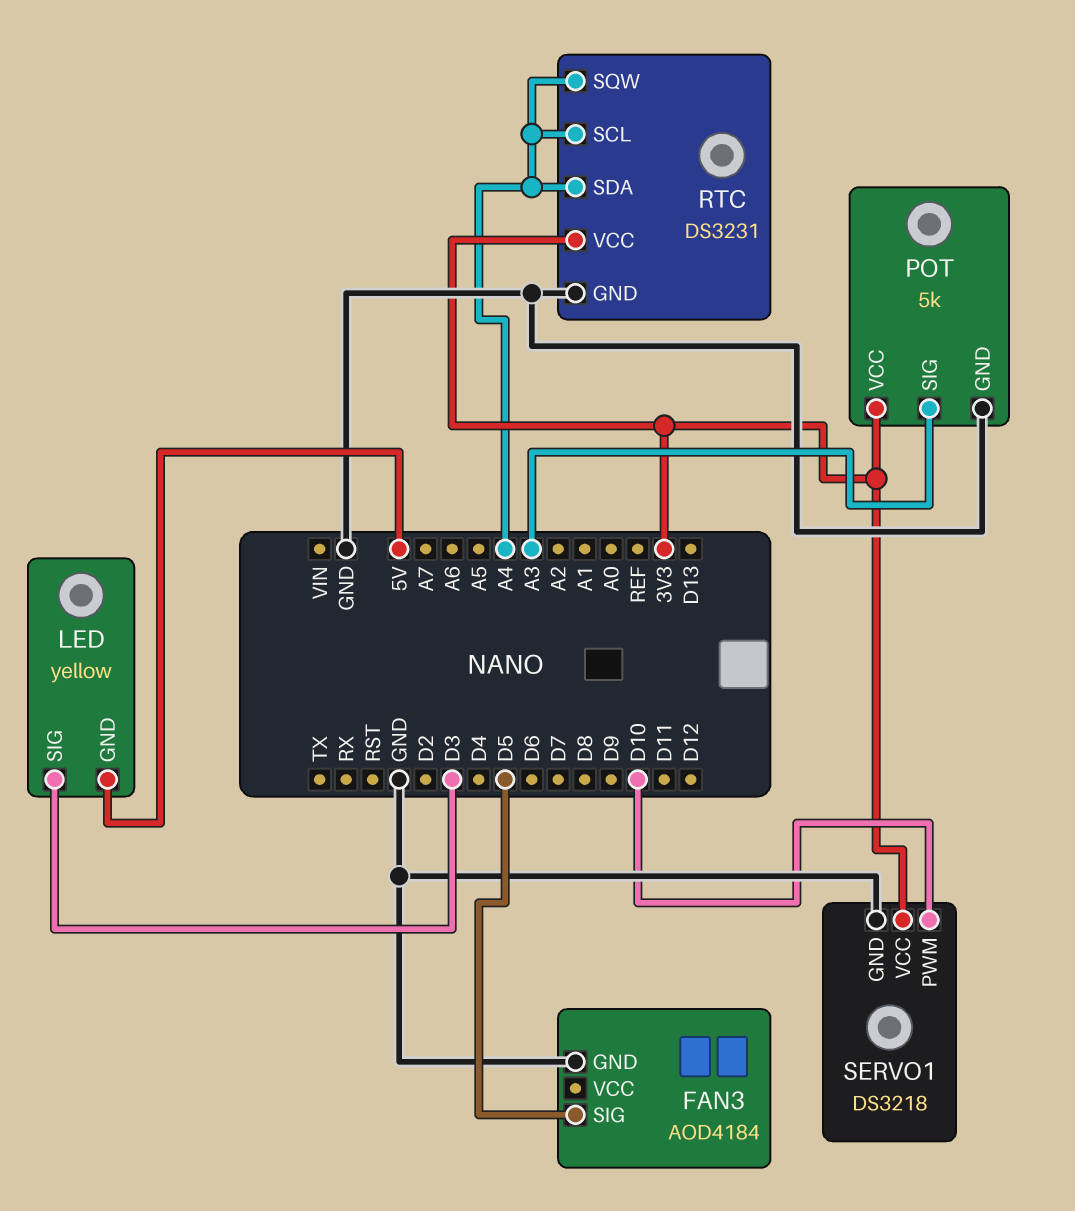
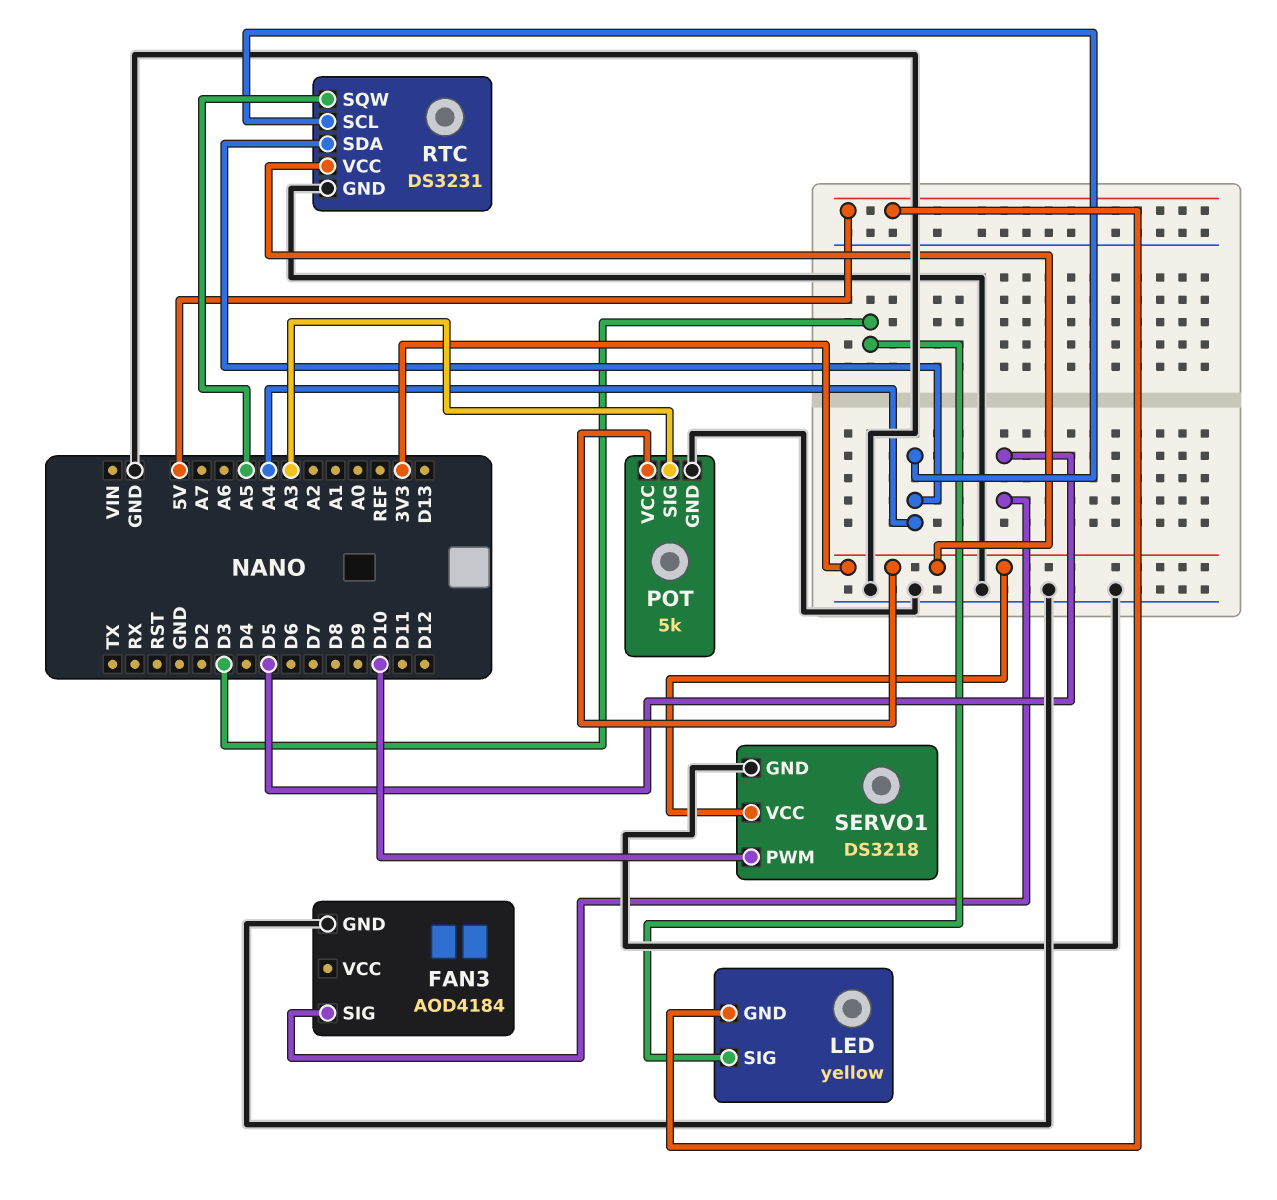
RTC pin SQW: A4 -> A5

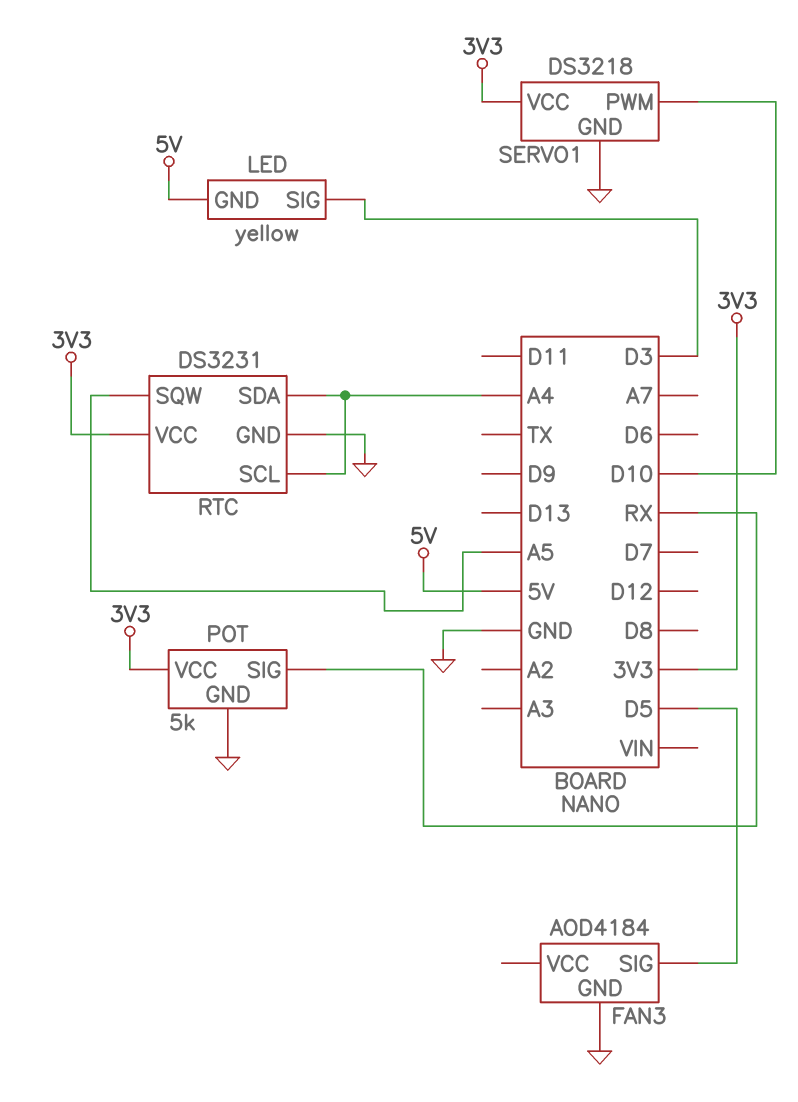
POT pin SIG: A3 -> RX

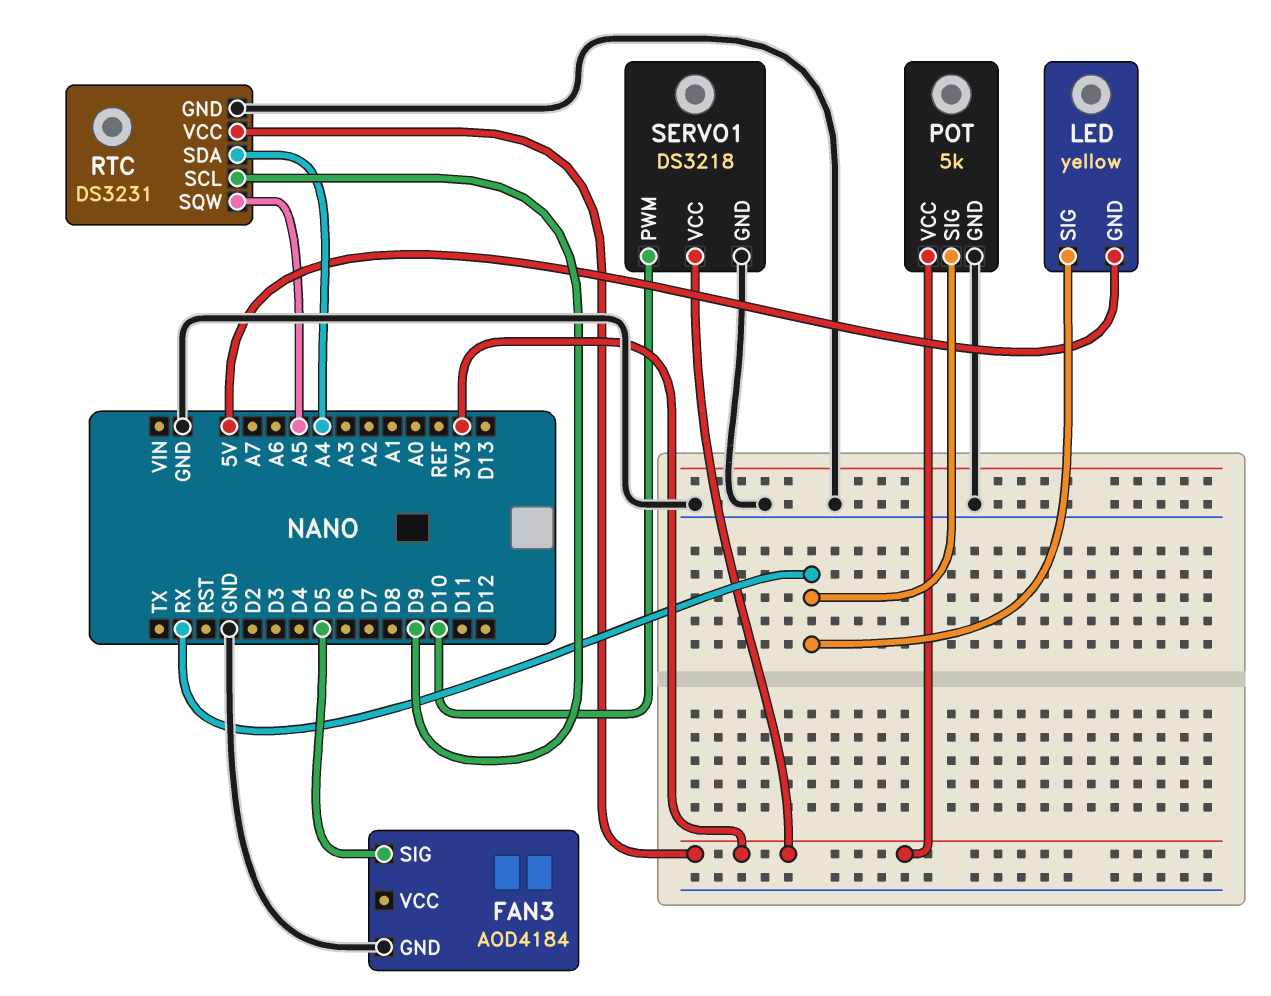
LED pin SIG: D3 -> RX
RTC pin SCL: A4 -> D9

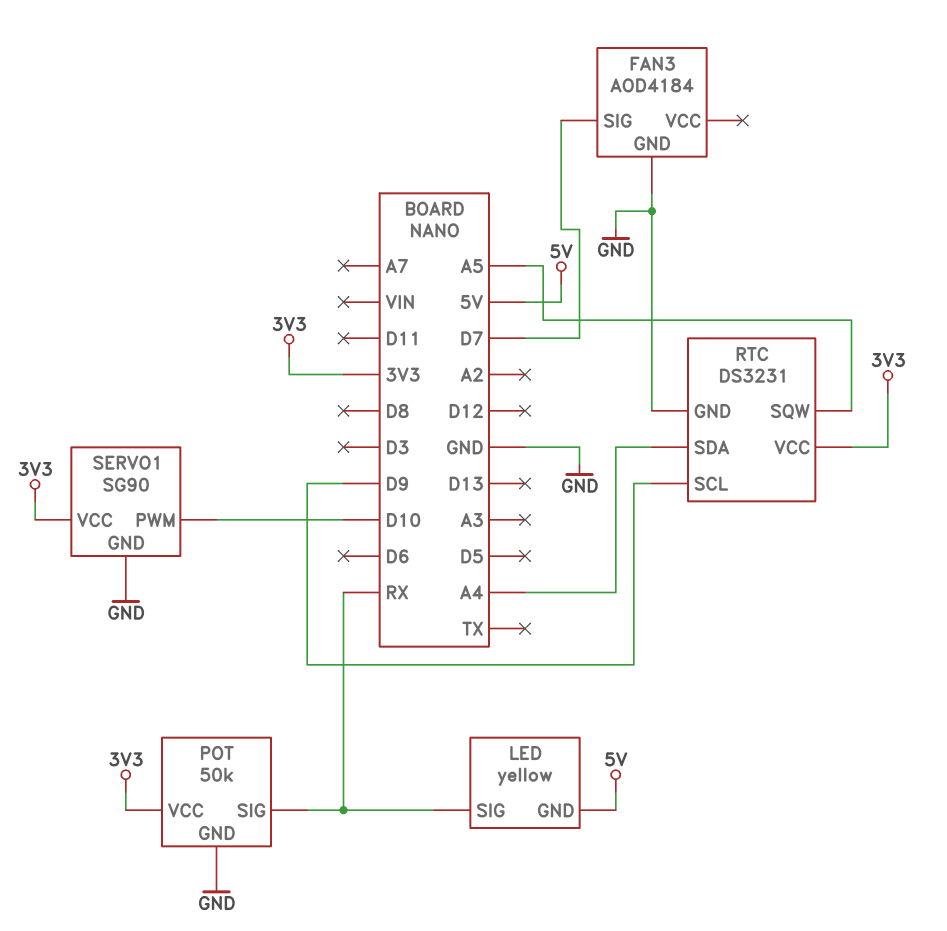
FAN3 pin SIG: D5 -> D7
POT: 5k -> 50k
SERVO1: DS3218 -> SG90

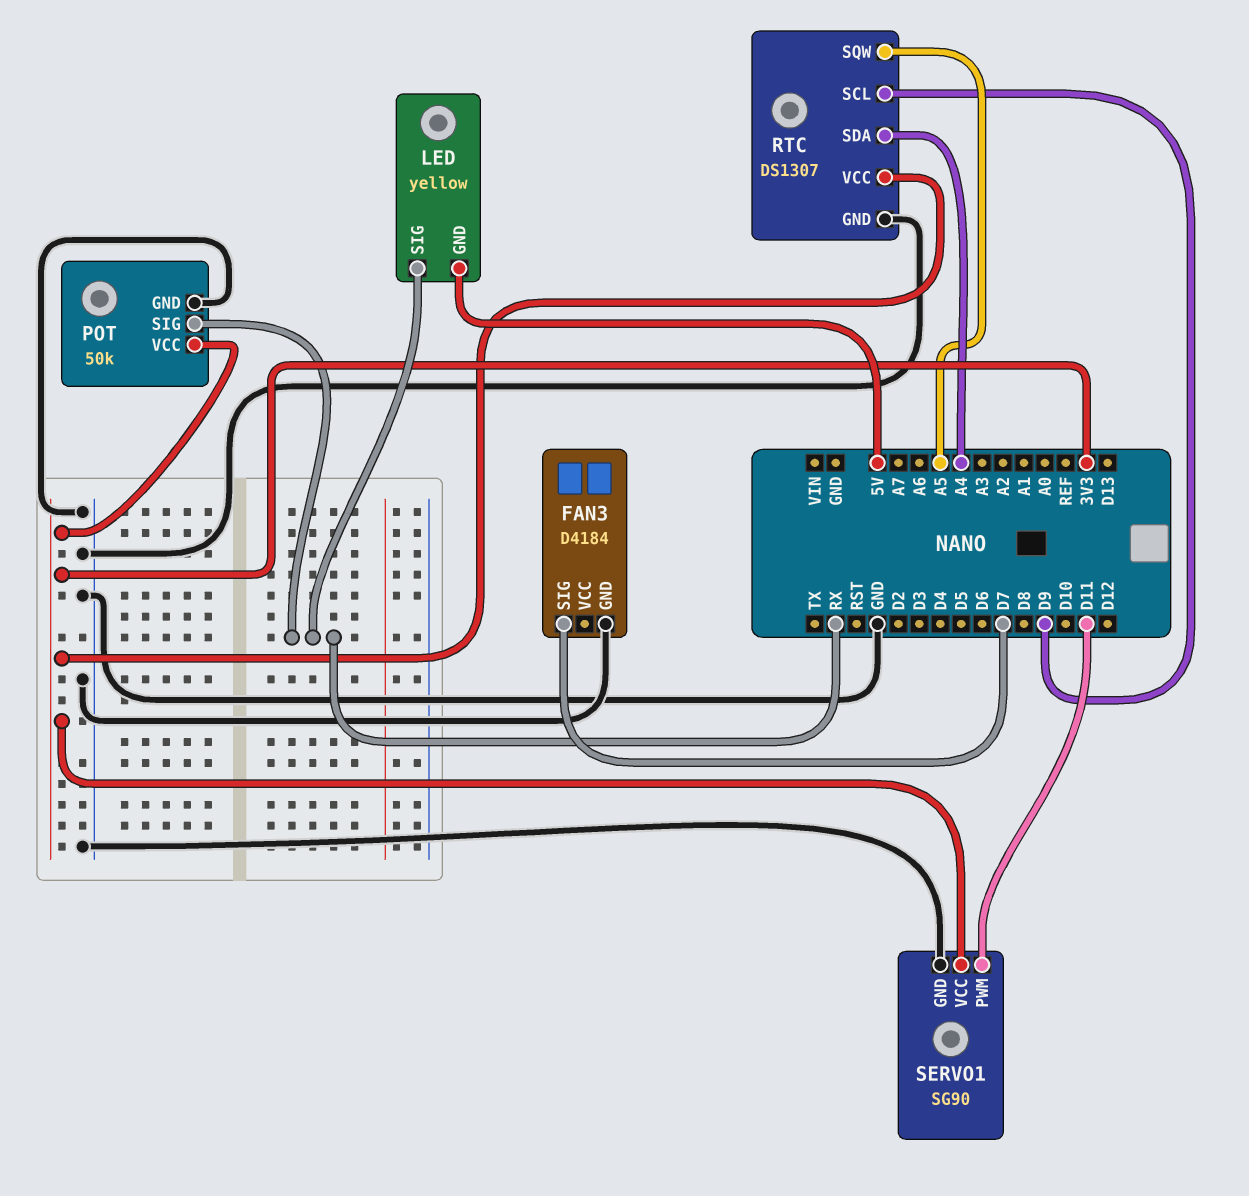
FAN3: AOD4184 -> D4184
RTC: DS3231 -> DS1307
SERVO1 pin PWM: D10 -> D11

